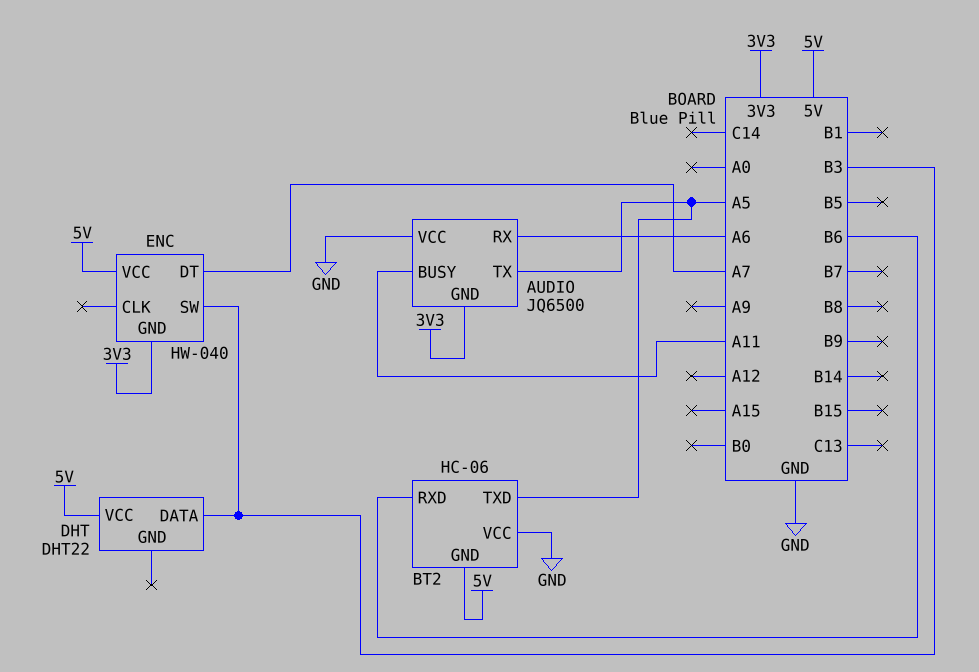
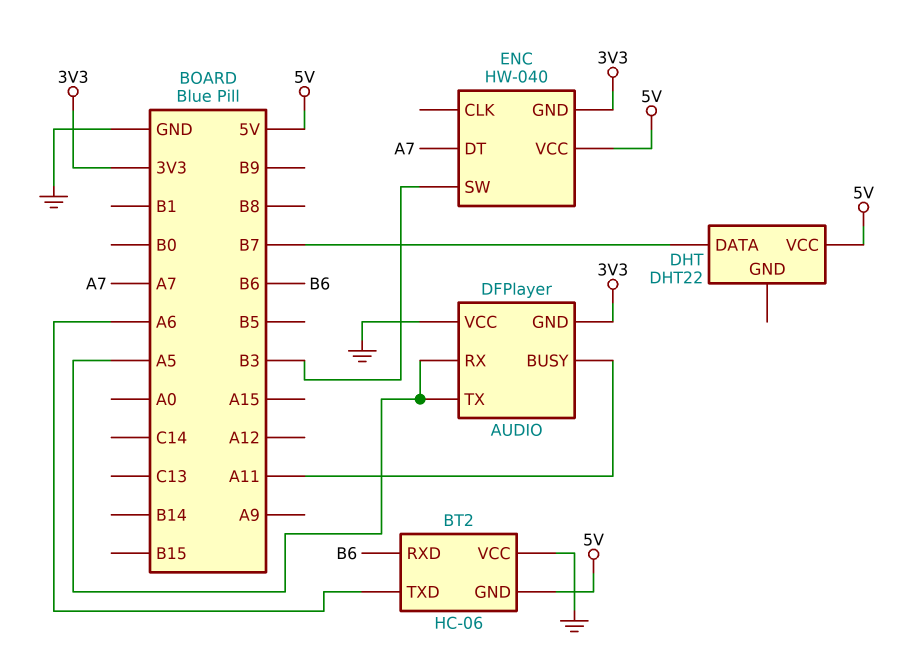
AUDIO: JQ6500 -> DFPlayer
AUDIO pin RX: A6 -> A5
BT2 pin TXD: A5 -> A6
DHT pin DATA: B3 -> B7

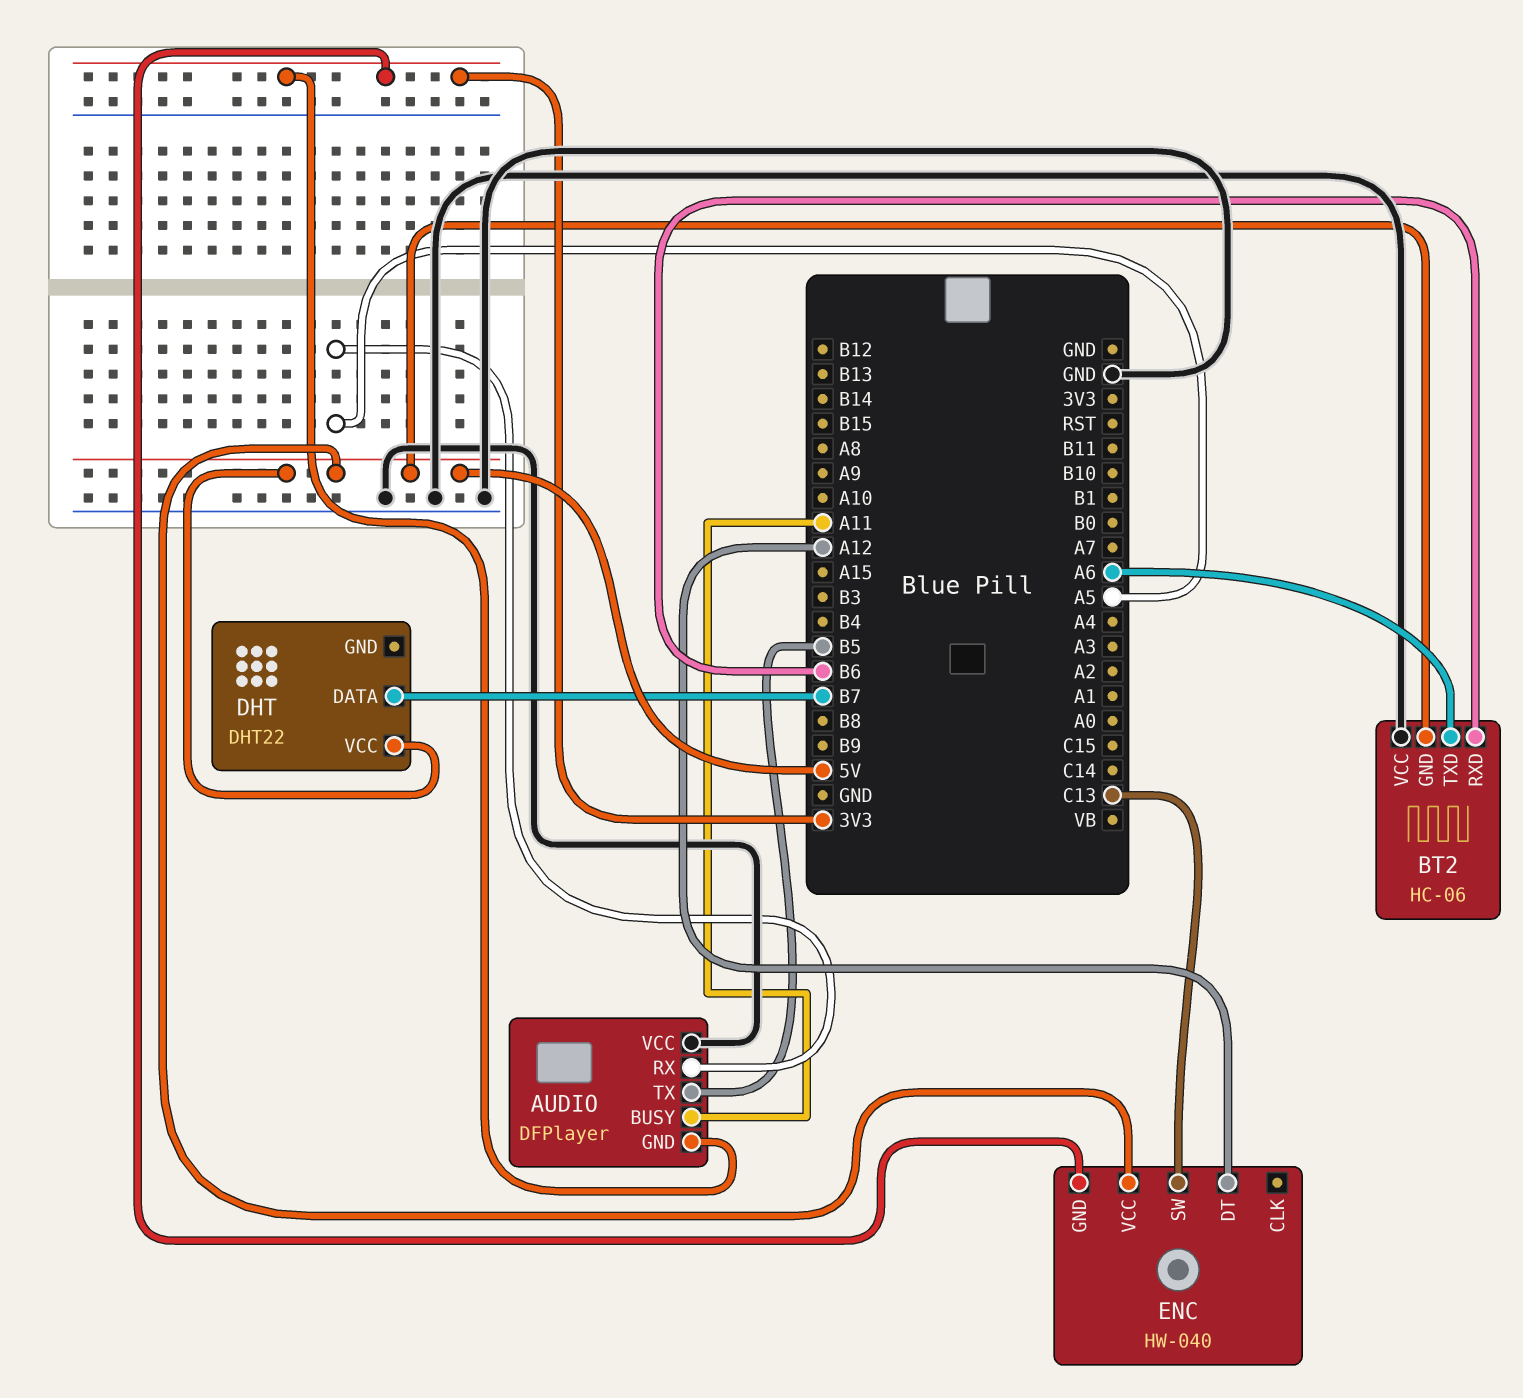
AUDIO pin TX: A5 -> B5
ENC pin DT: A7 -> A12
ENC pin SW: B3 -> C13

